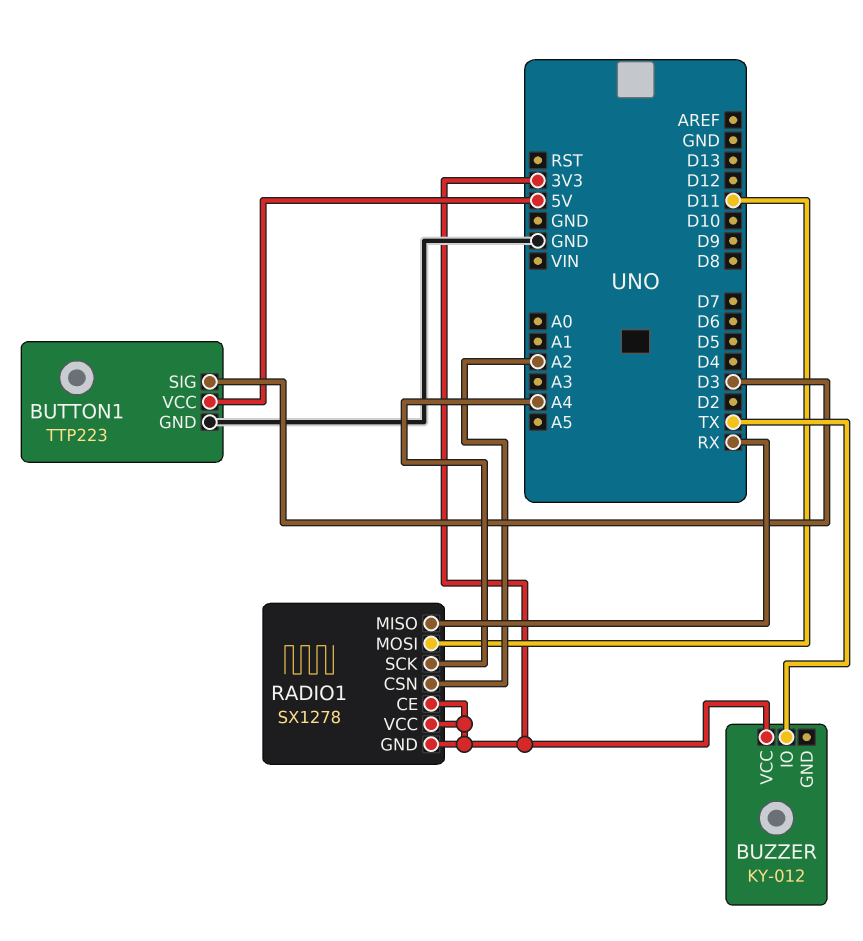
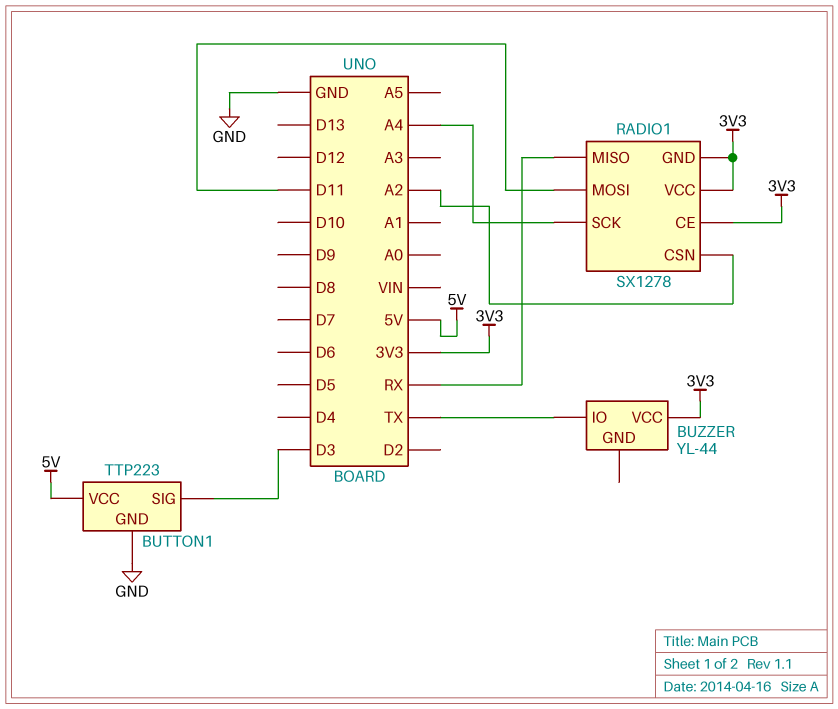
BUZZER: KY-012 -> YL-44

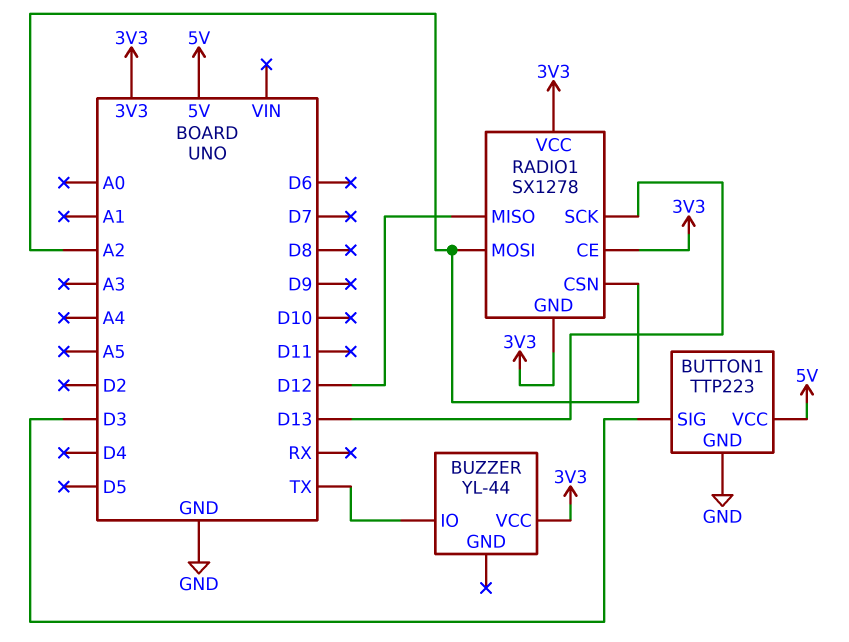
RADIO1 pin MISO: RX -> D12
RADIO1 pin MOSI: D11 -> A2
RADIO1 pin SCK: A4 -> D13

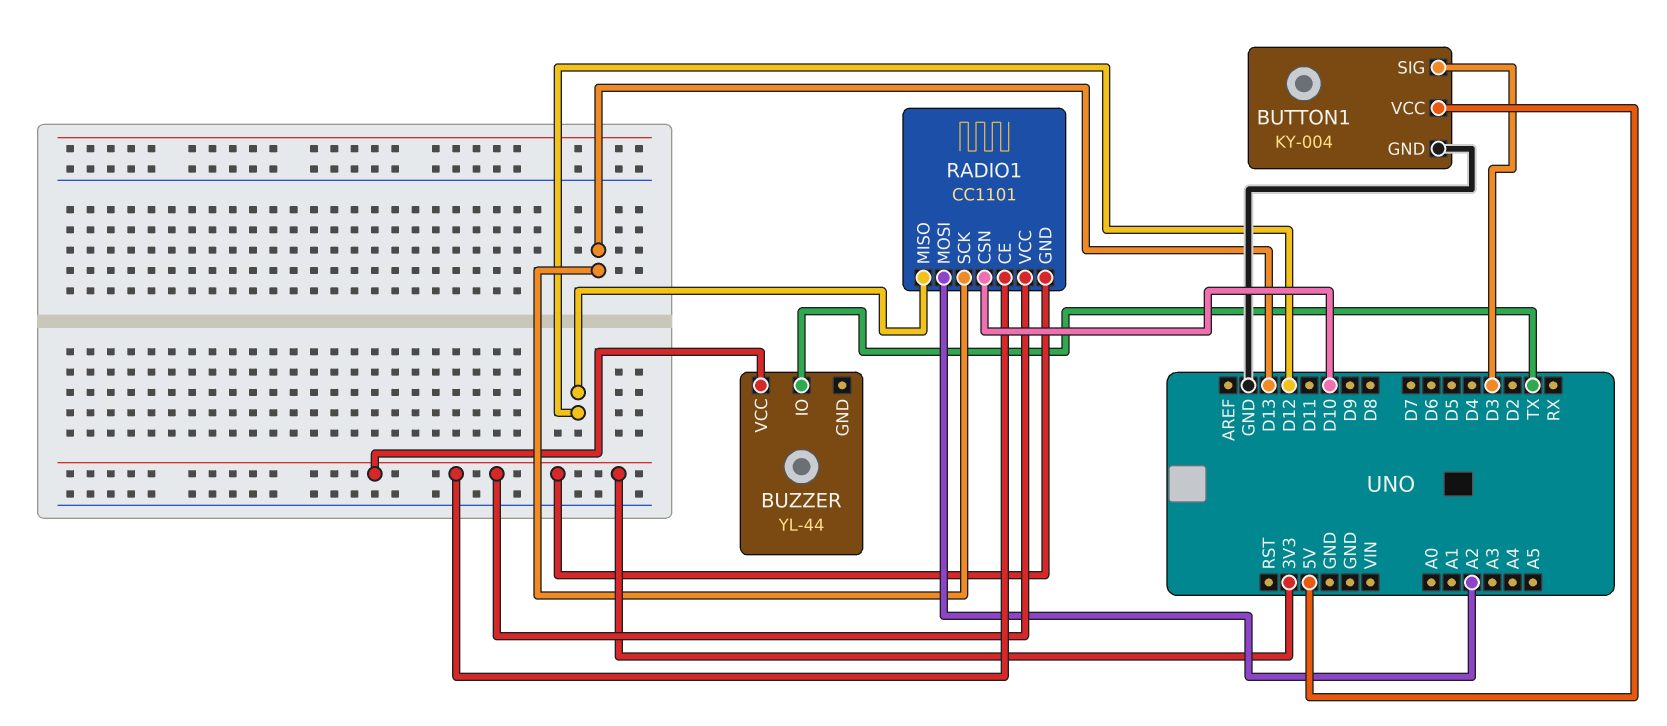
BUTTON1: TTP223 -> KY-004
RADIO1: SX1278 -> CC1101
RADIO1 pin CSN: A2 -> D10

